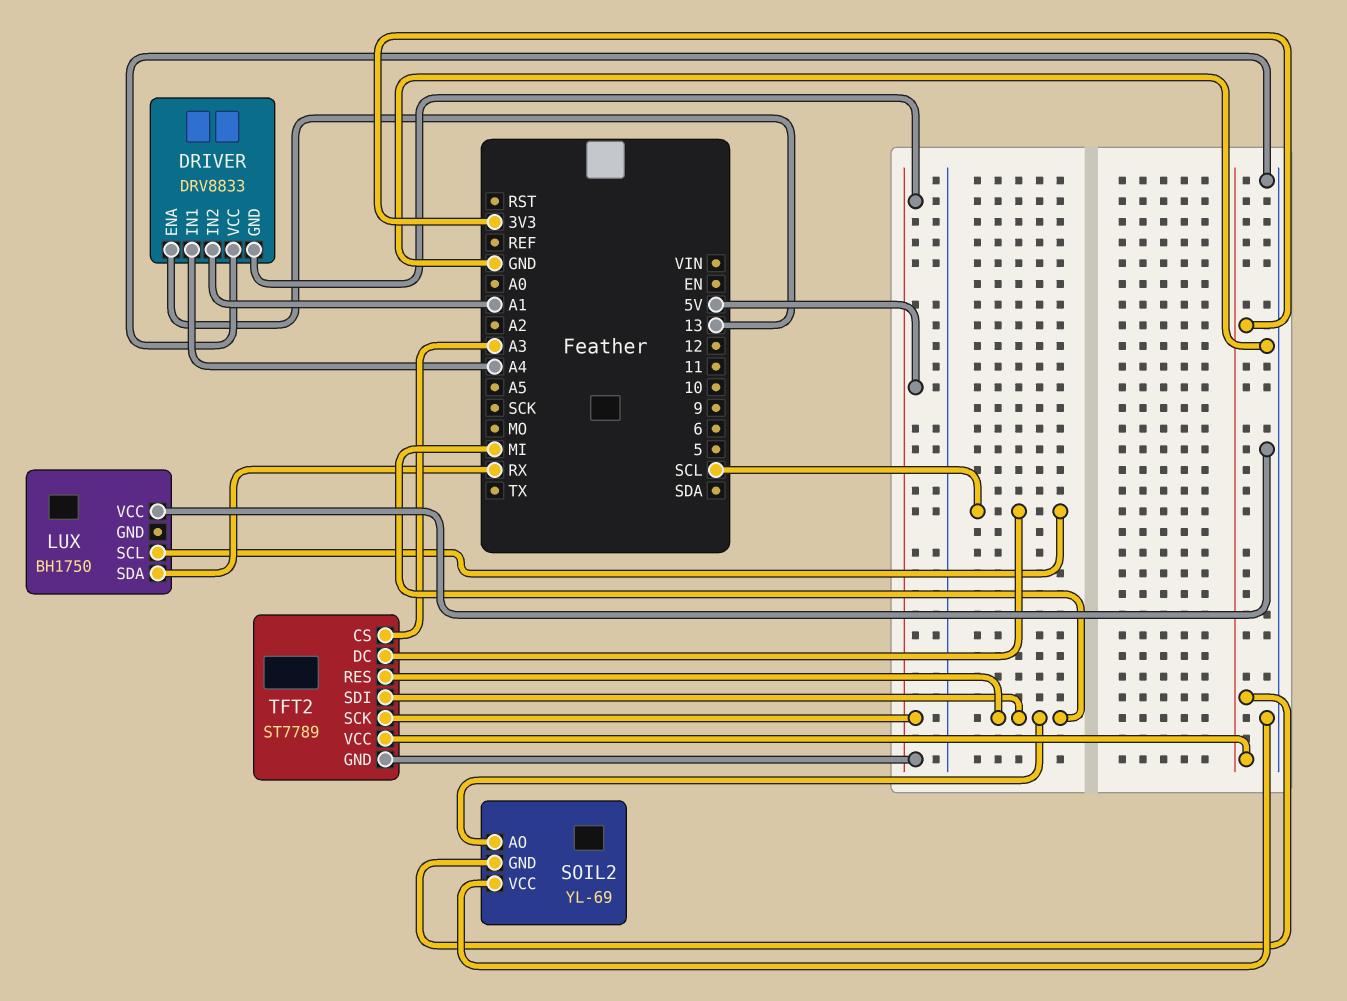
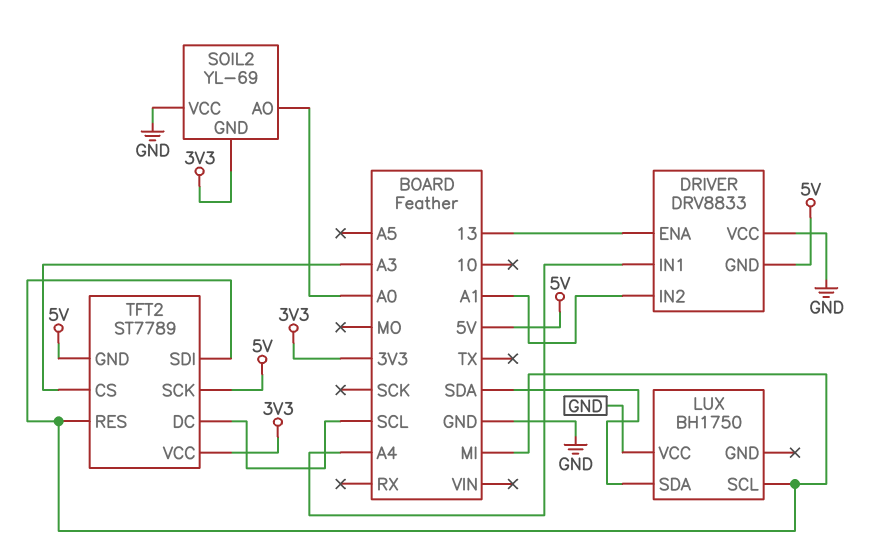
LUX pin SCL: SCL -> MI
LUX pin SDA: RX -> SDA
SOIL2 pin AO: MI -> A0

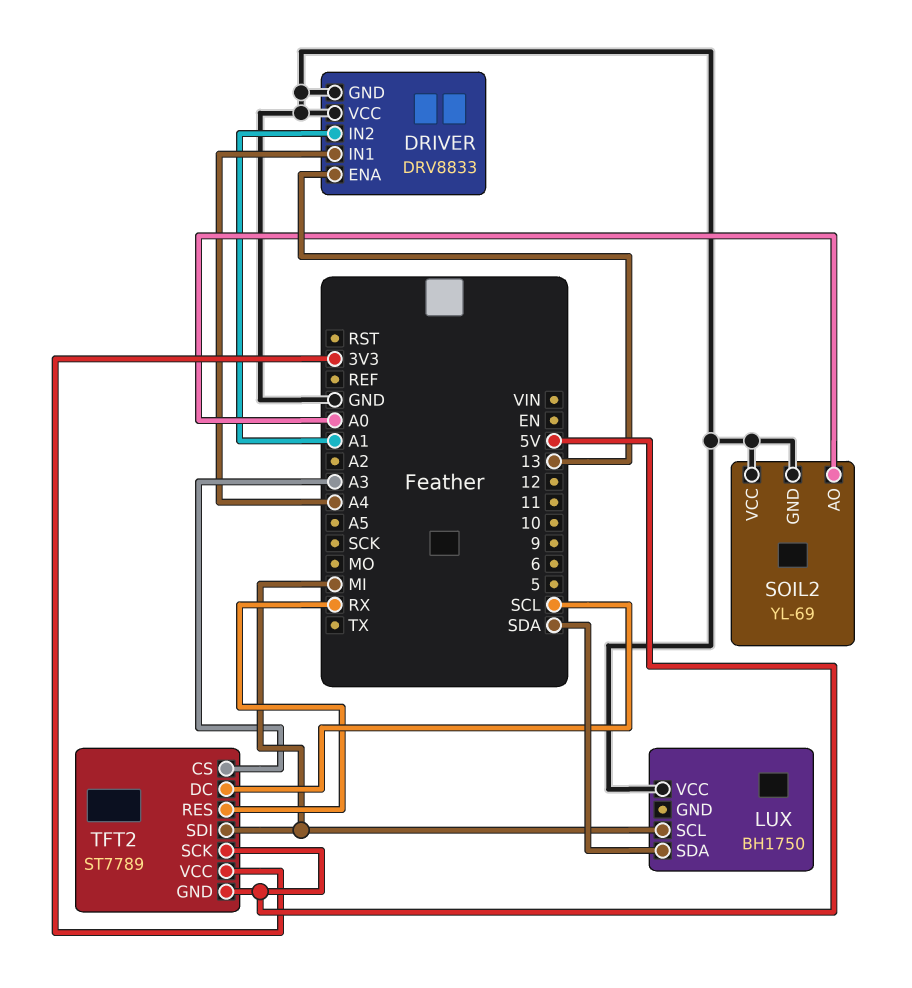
DRIVER pin GND: 5V -> GND
SOIL2 pin GND: 3V3 -> GND
TFT2 pin RES: MI -> RX

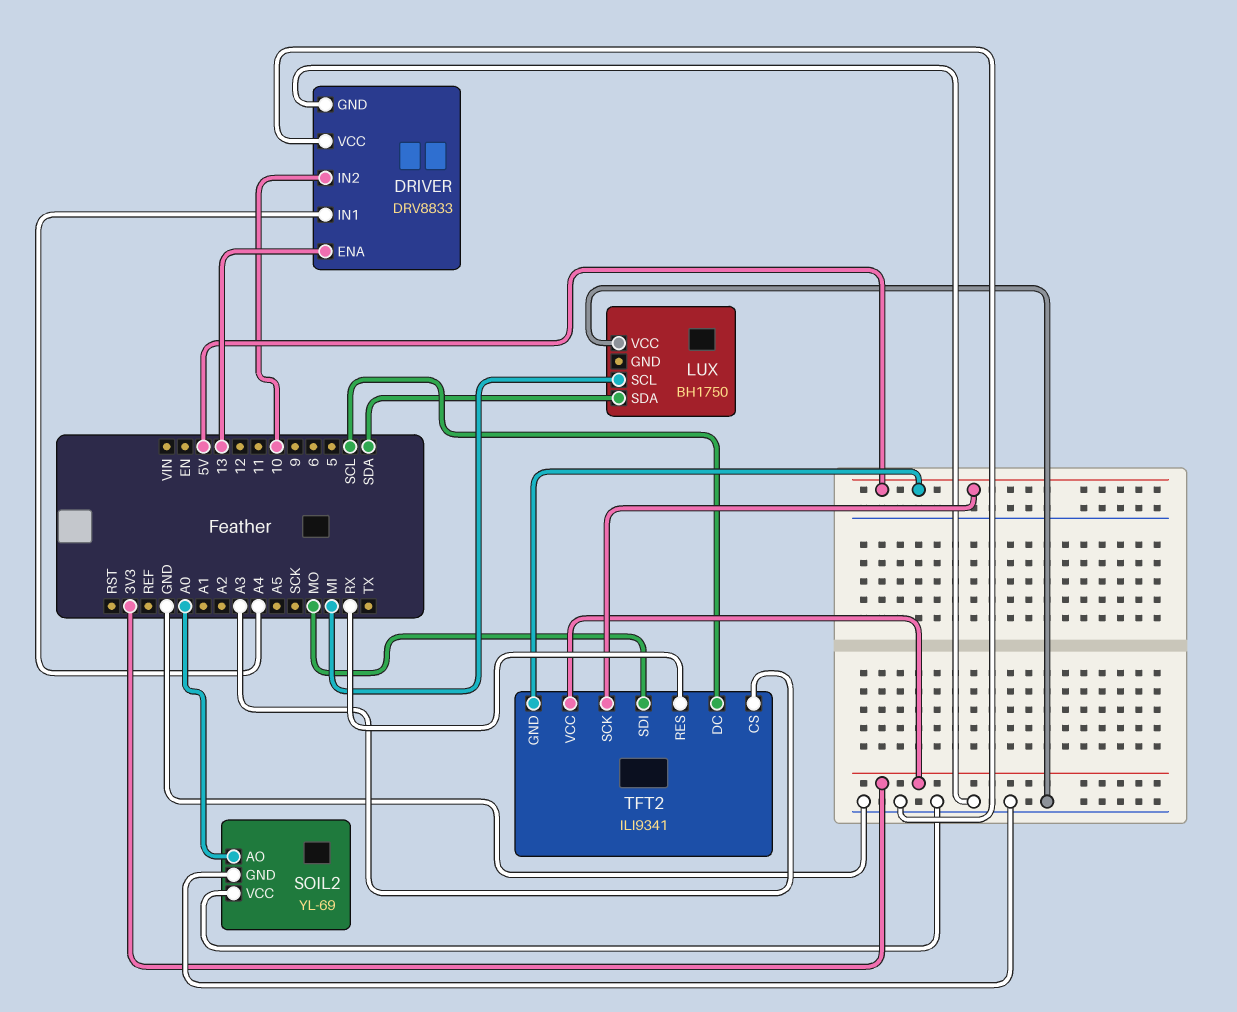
DRIVER pin IN2: A1 -> 10
TFT2: ST7789 -> ILI9341
TFT2 pin SDI: MI -> MO

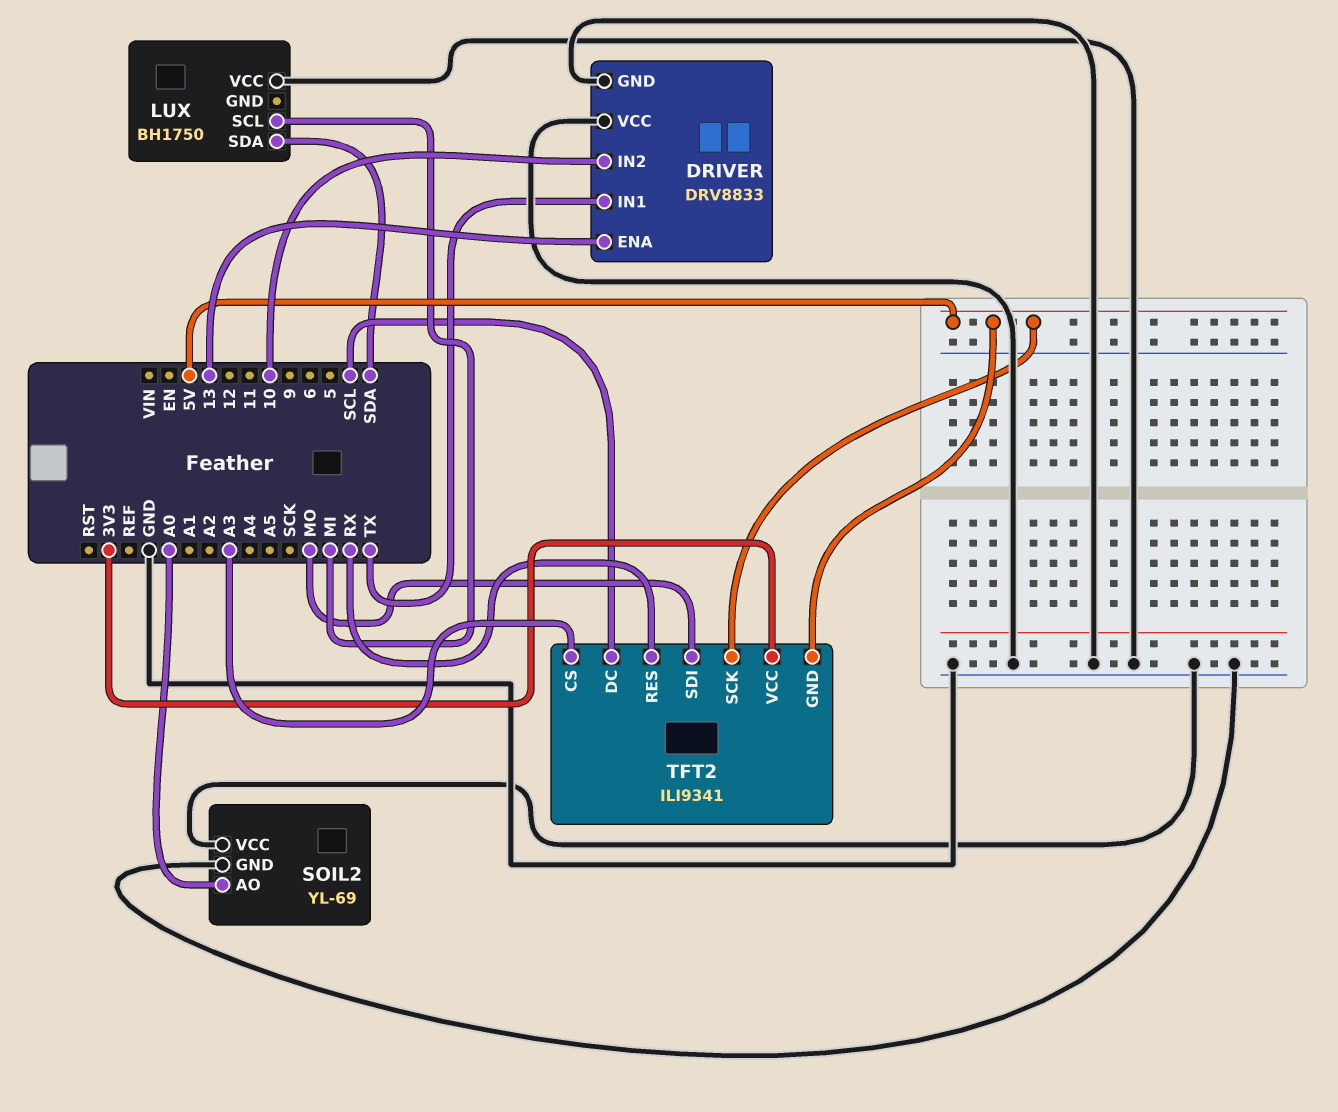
DRIVER pin IN1: A4 -> TX

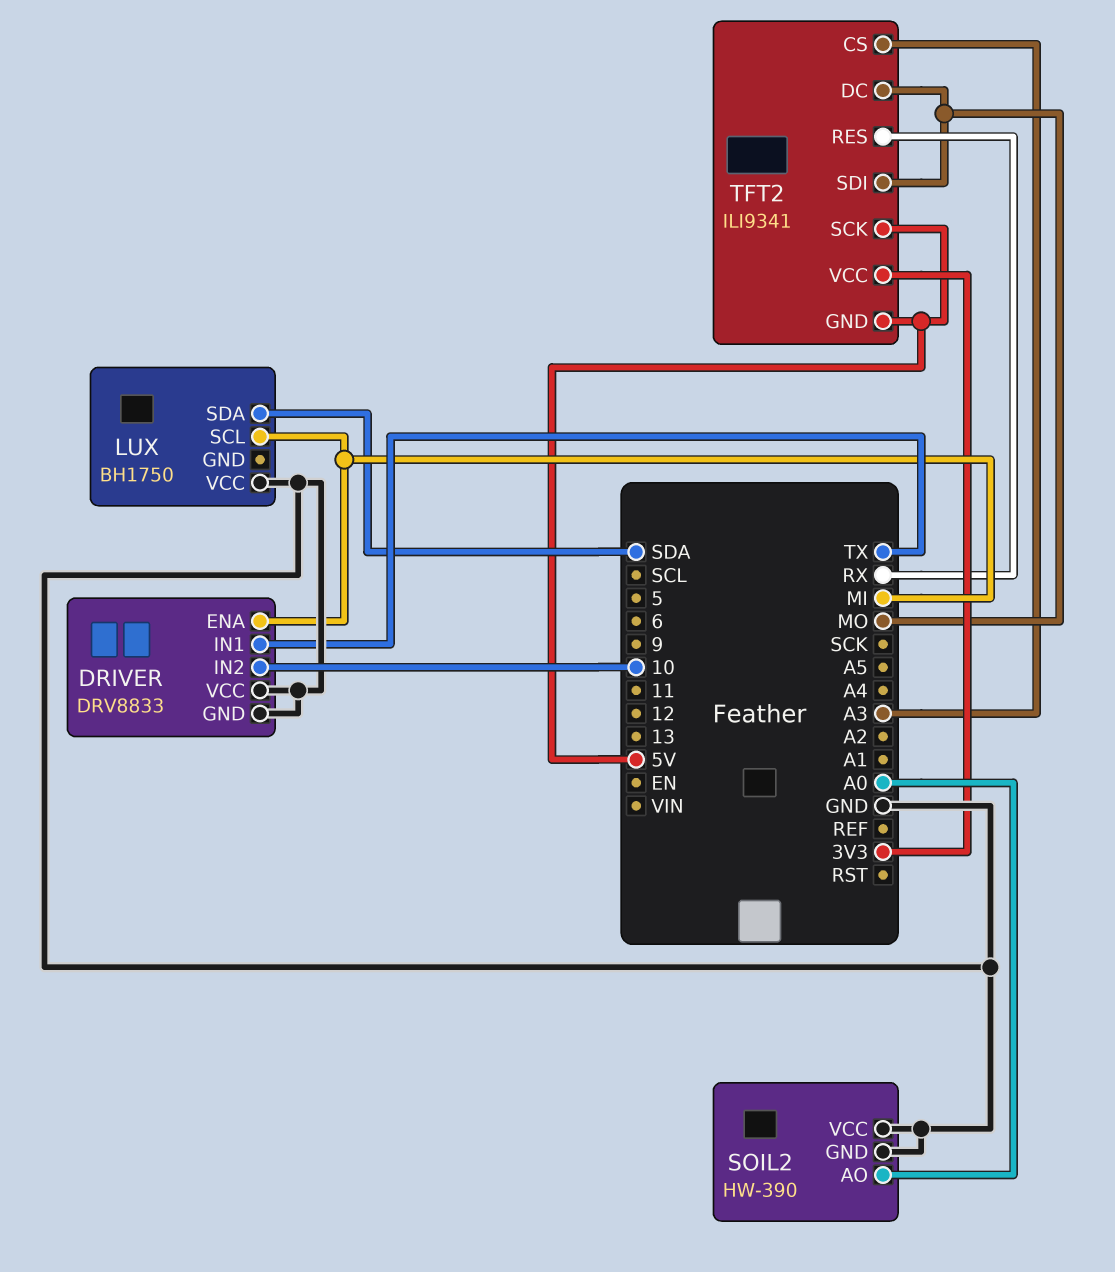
DRIVER pin ENA: 13 -> MI
SOIL2: YL-69 -> HW-390
TFT2 pin DC: SCL -> MO

